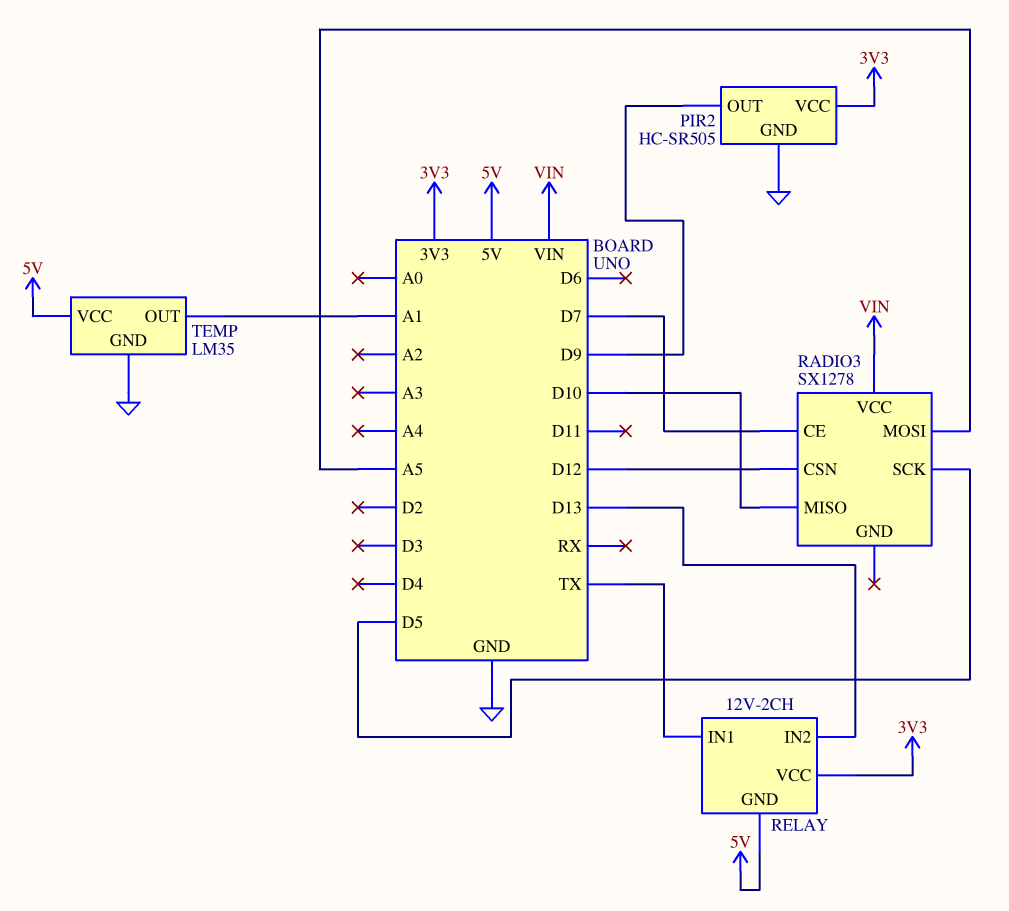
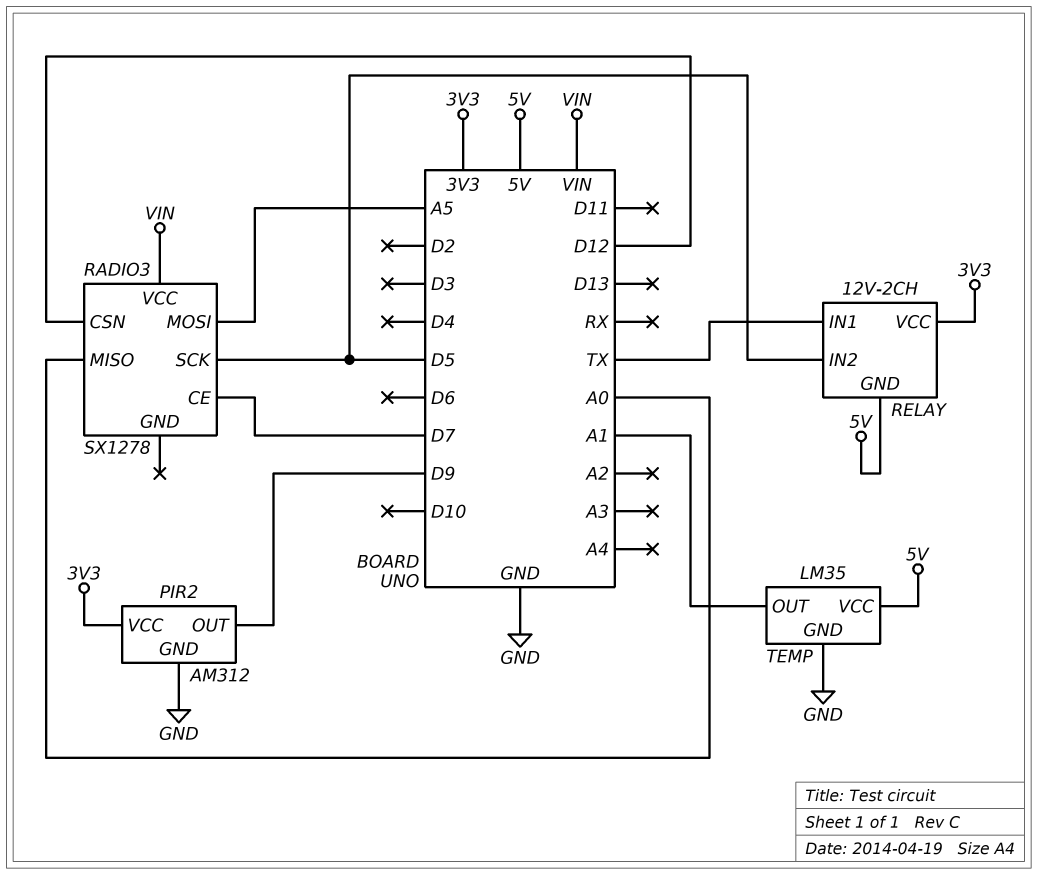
PIR2: HC-SR505 -> AM312
RADIO3 pin MISO: D10 -> A0
RELAY pin IN2: D13 -> D5

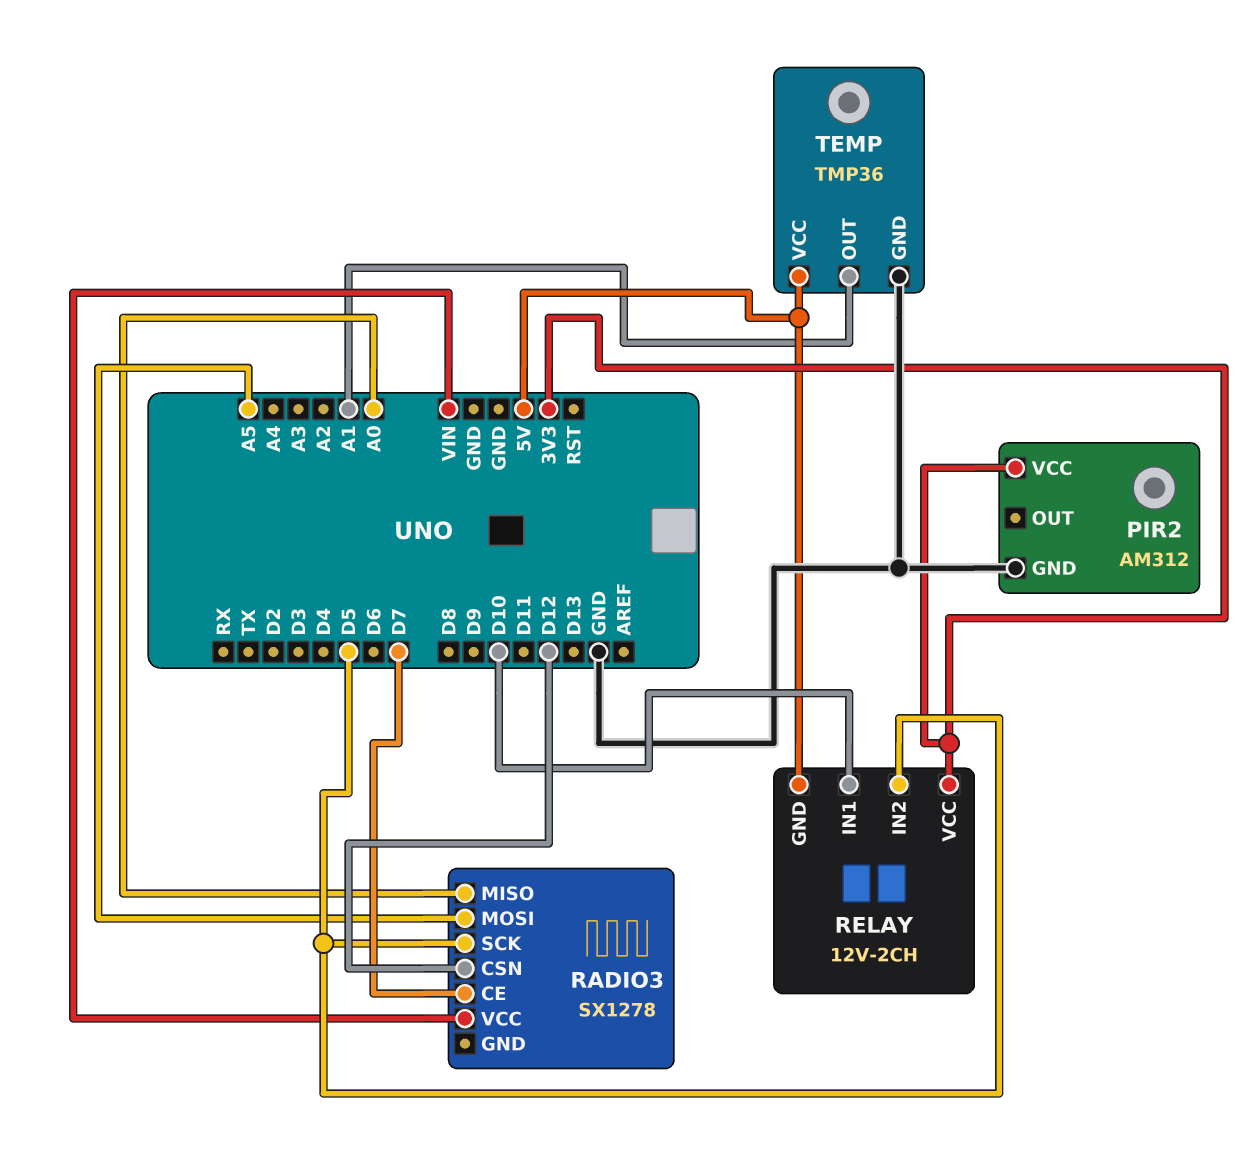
PIR2 pin OUT: D9 -> none
RELAY pin IN1: TX -> D10
TEMP: LM35 -> TMP36

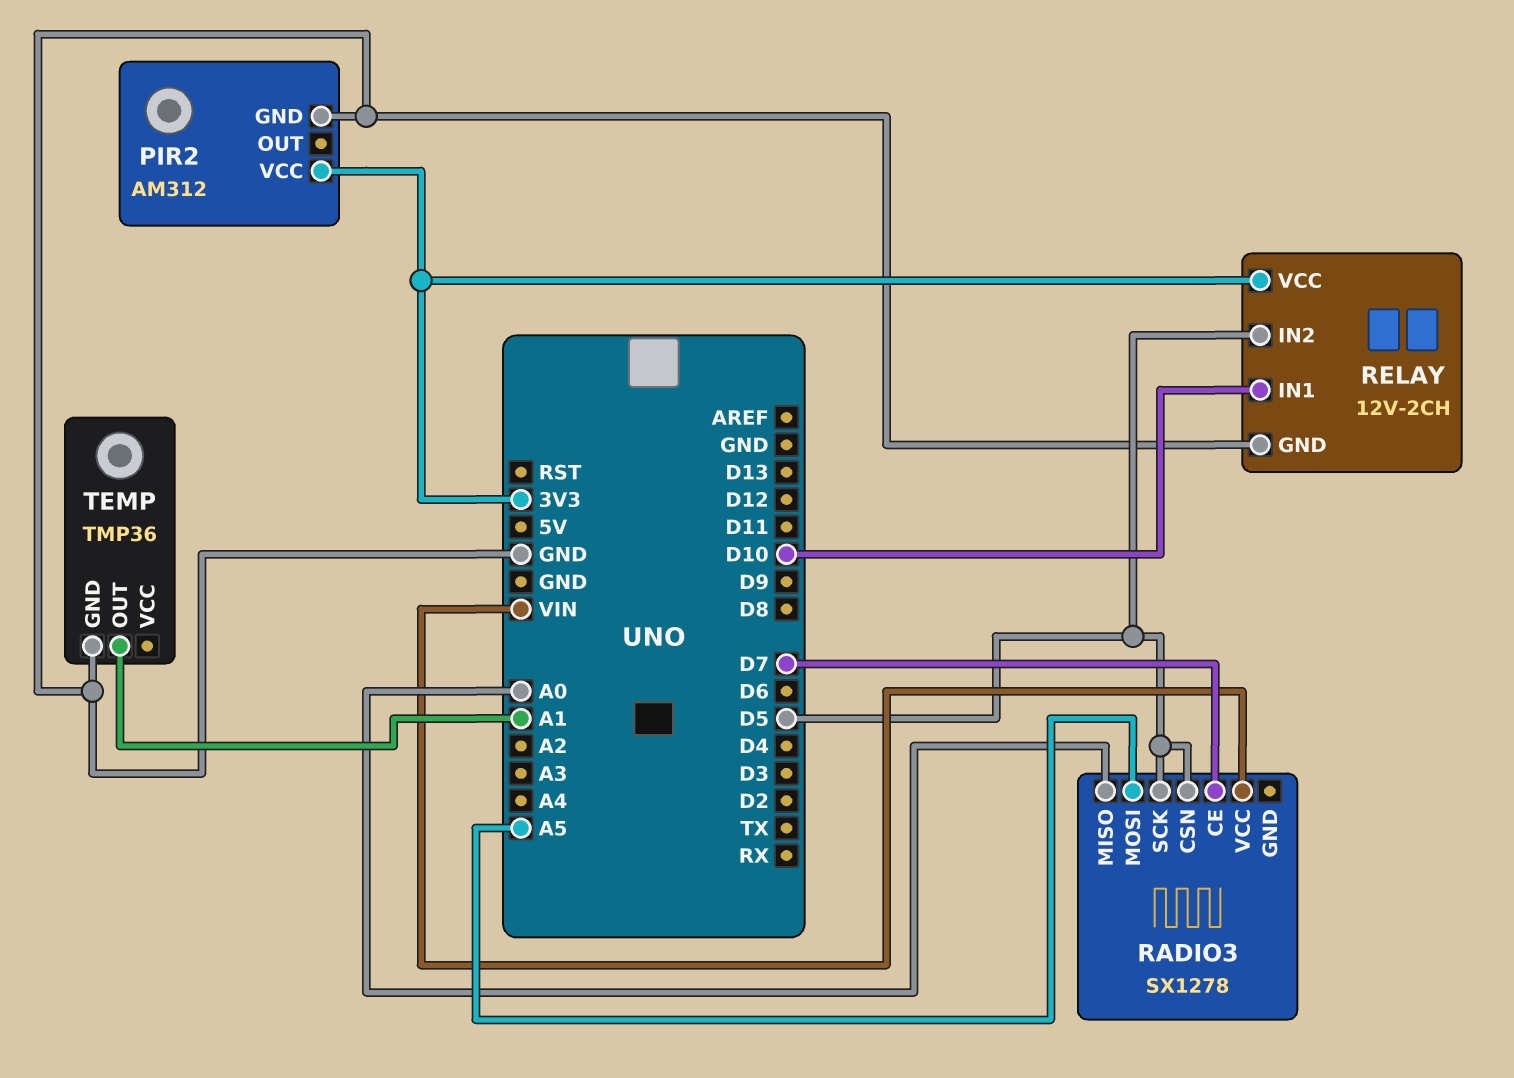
RADIO3 pin CSN: D12 -> D5
RELAY pin GND: 5V -> GND
TEMP pin VCC: 5V -> none

